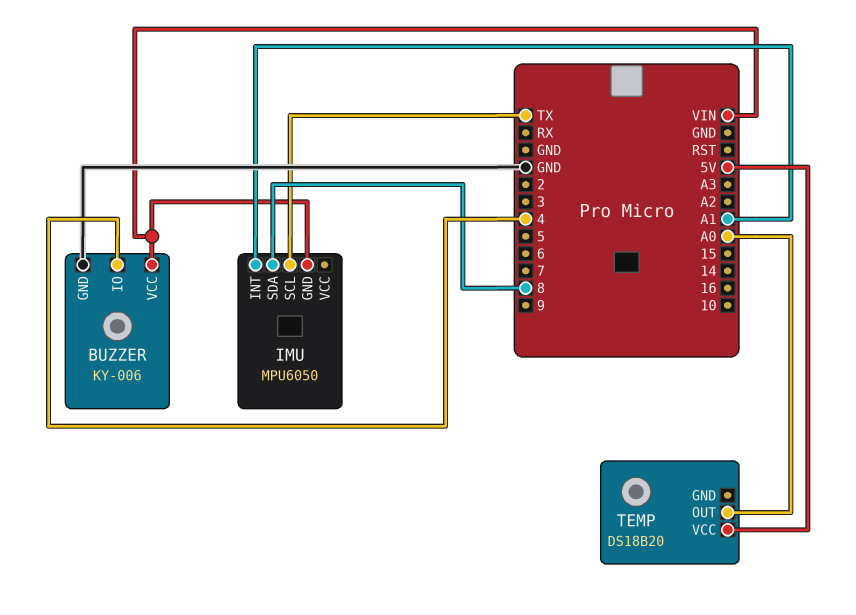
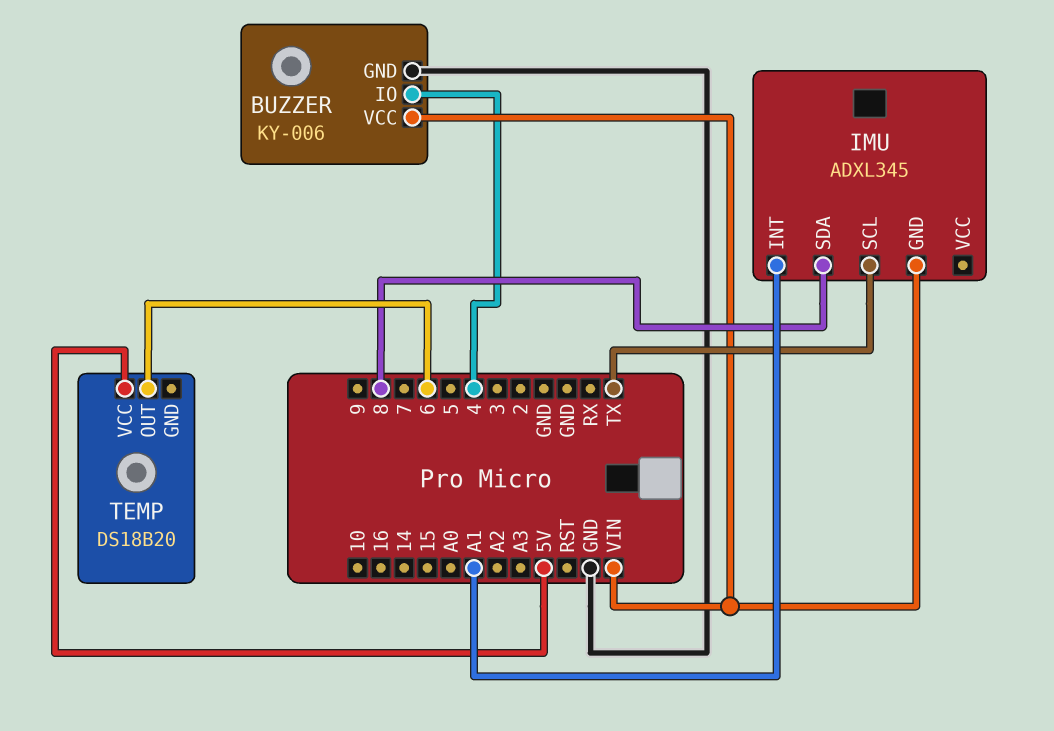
IMU: MPU6050 -> ADXL345
TEMP pin OUT: A0 -> 6

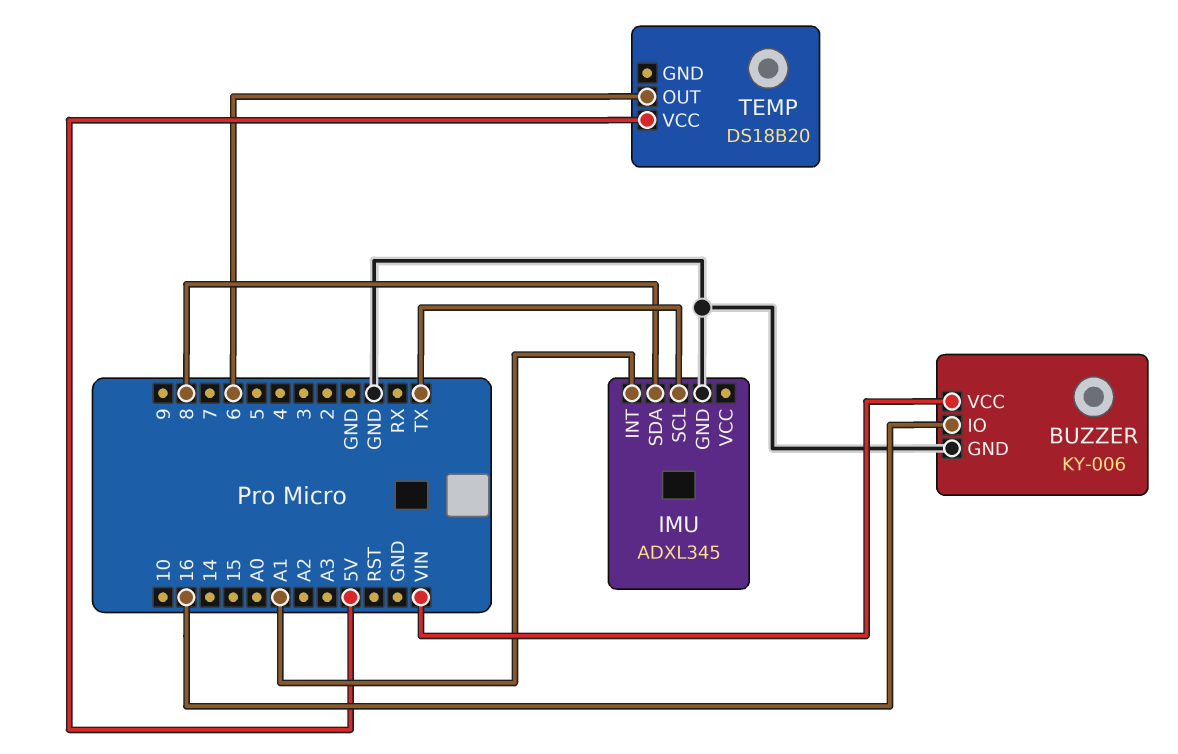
BUZZER pin IO: 4 -> 16
IMU pin GND: VIN -> GND

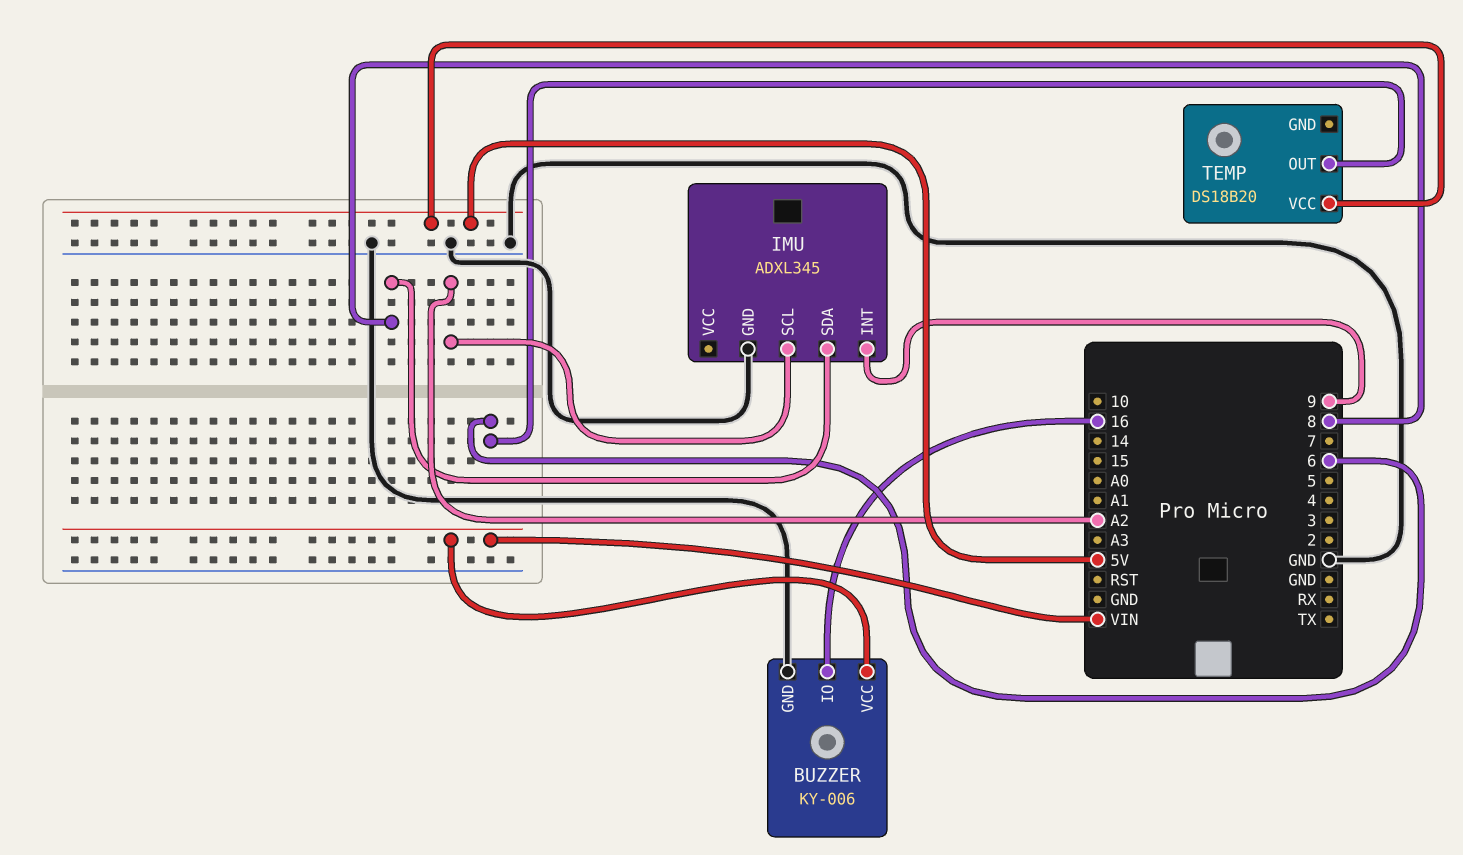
IMU pin INT: A1 -> 9
IMU pin SCL: TX -> A2

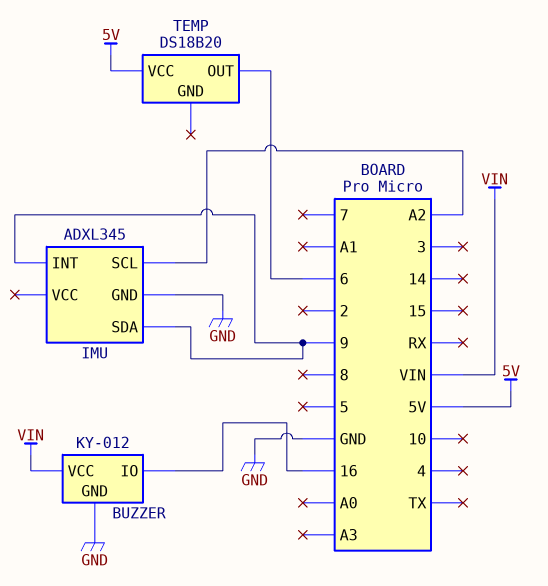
BUZZER: KY-006 -> KY-012
IMU pin SDA: 8 -> 9

